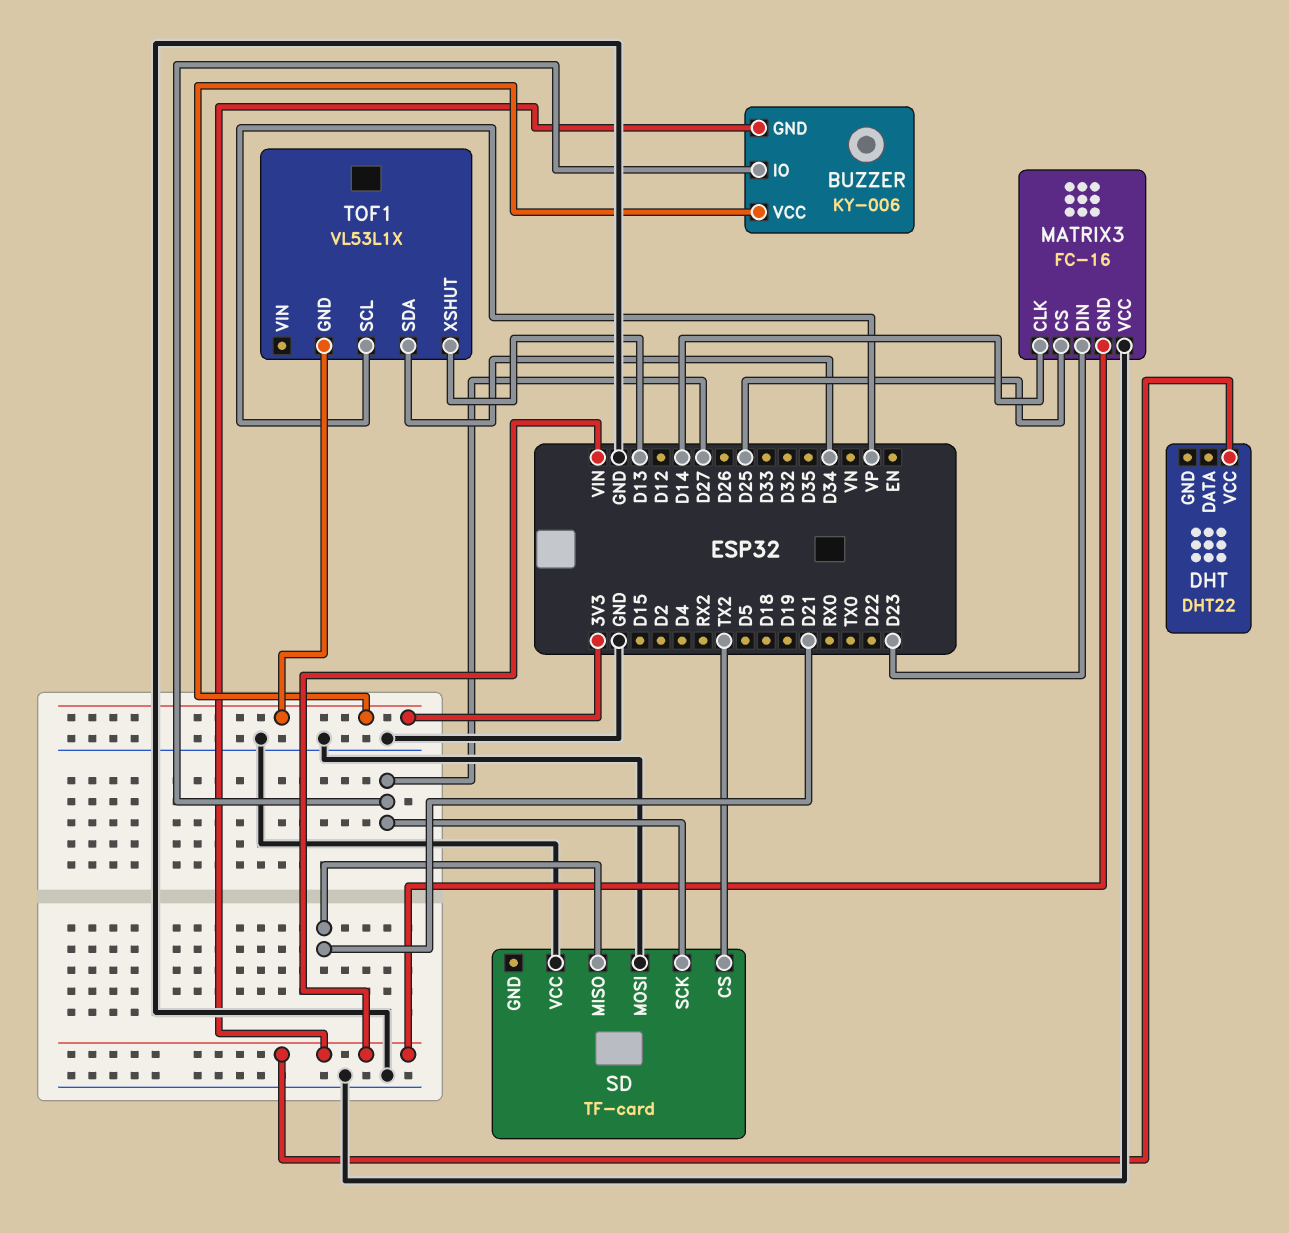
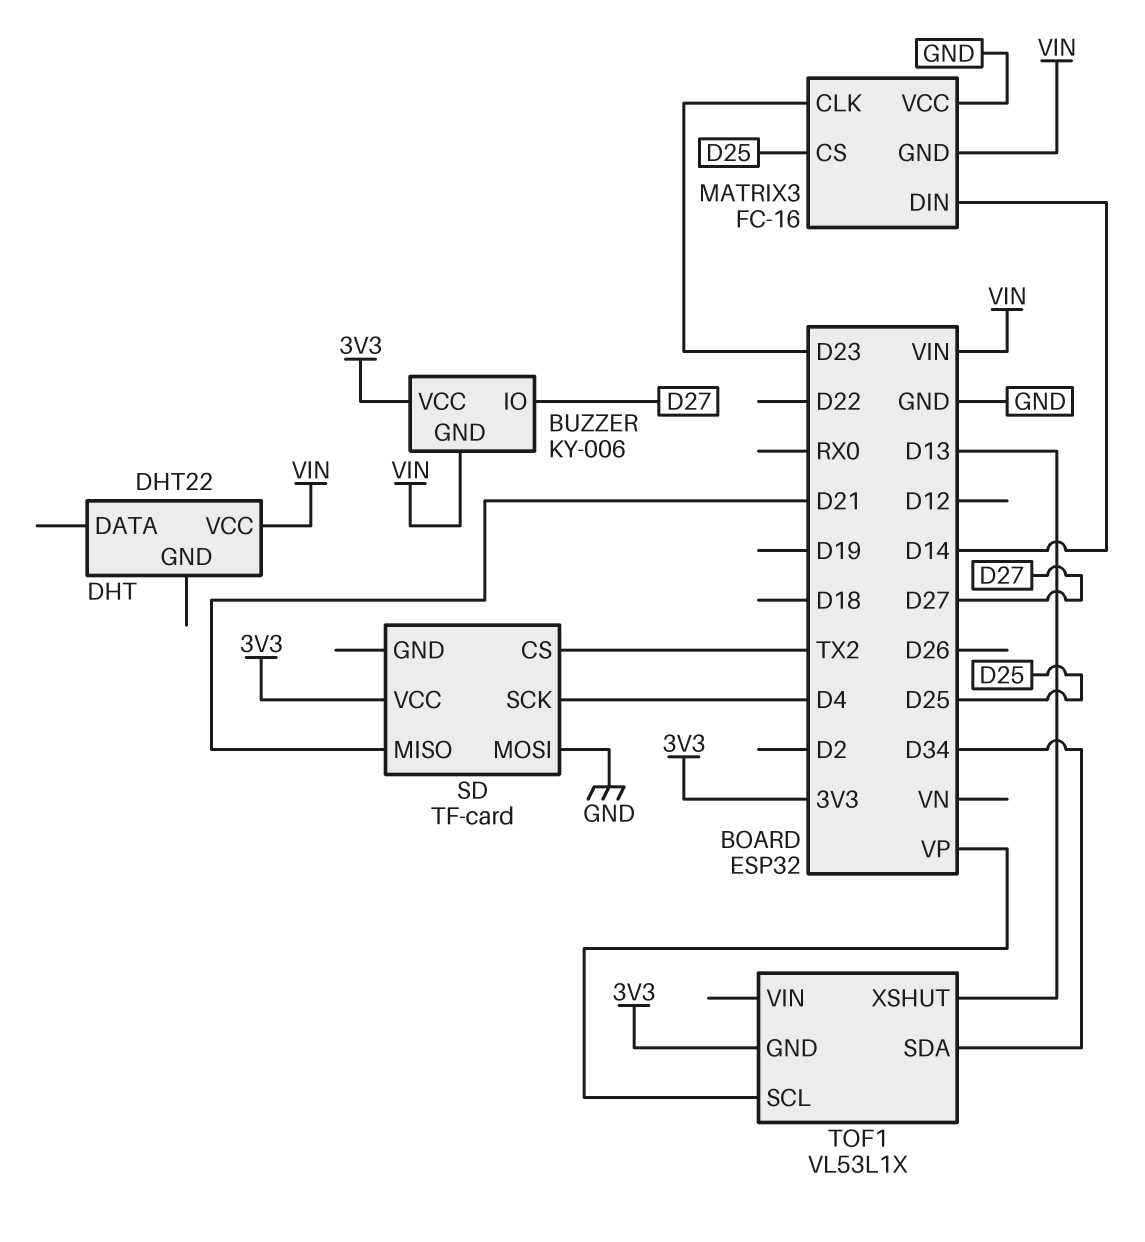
MATRIX3 pin CLK: D14 -> D23
MATRIX3 pin DIN: D23 -> D14
SD pin SCK: D27 -> D4
SD pin VCC: GND -> 3V3

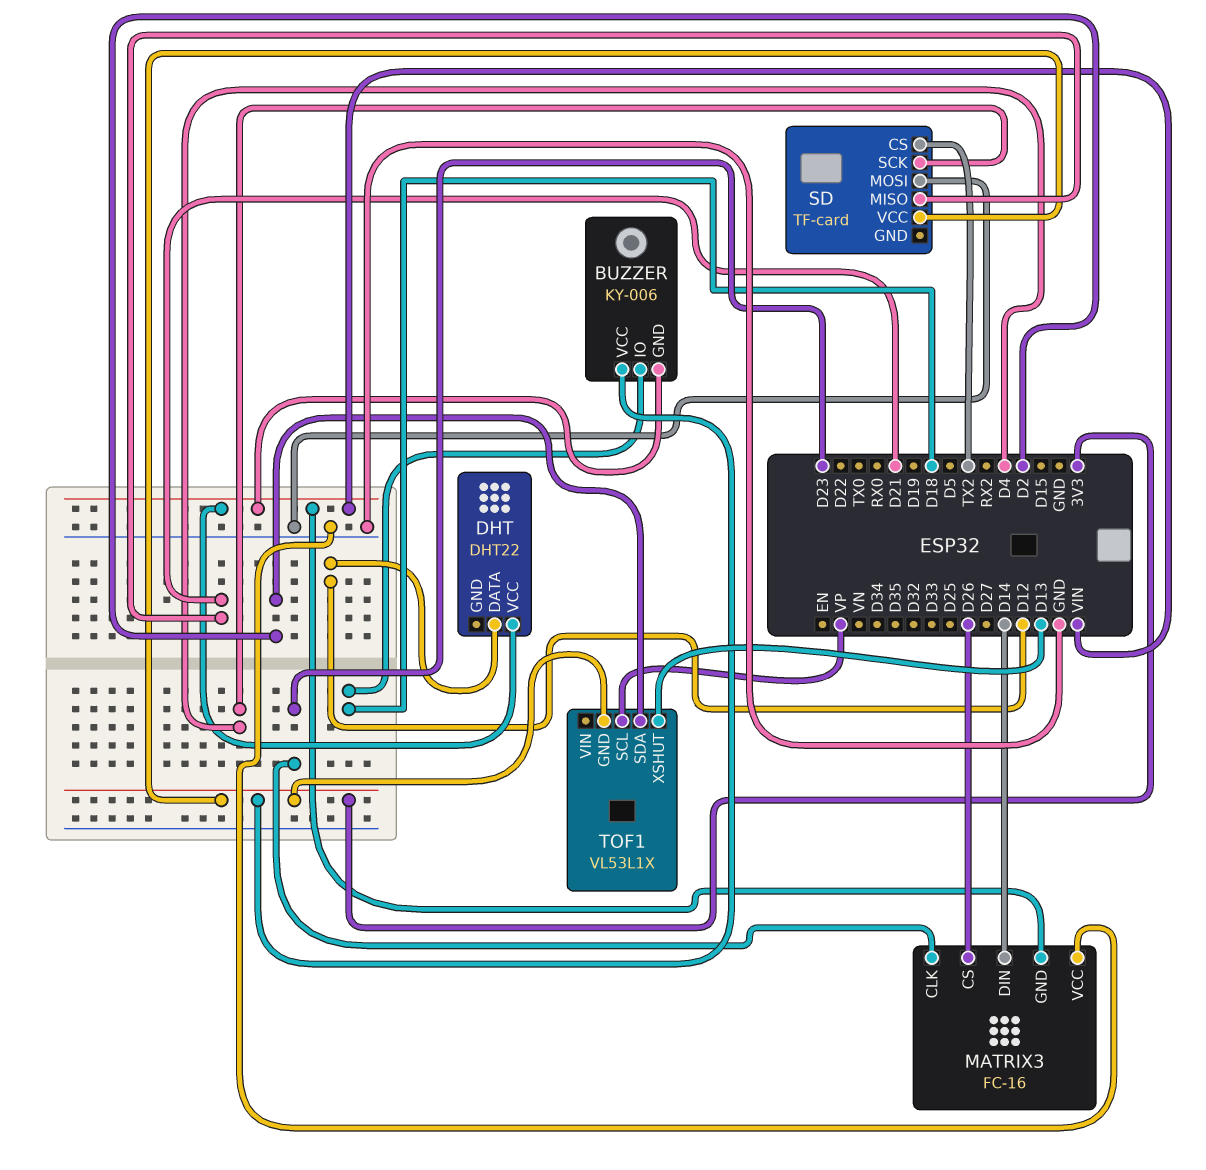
BUZZER pin IO: D27 -> D18
DHT pin DATA: none -> D12
MATRIX3 pin CS: D25 -> D26
TOF1 pin SDA: D34 -> D2

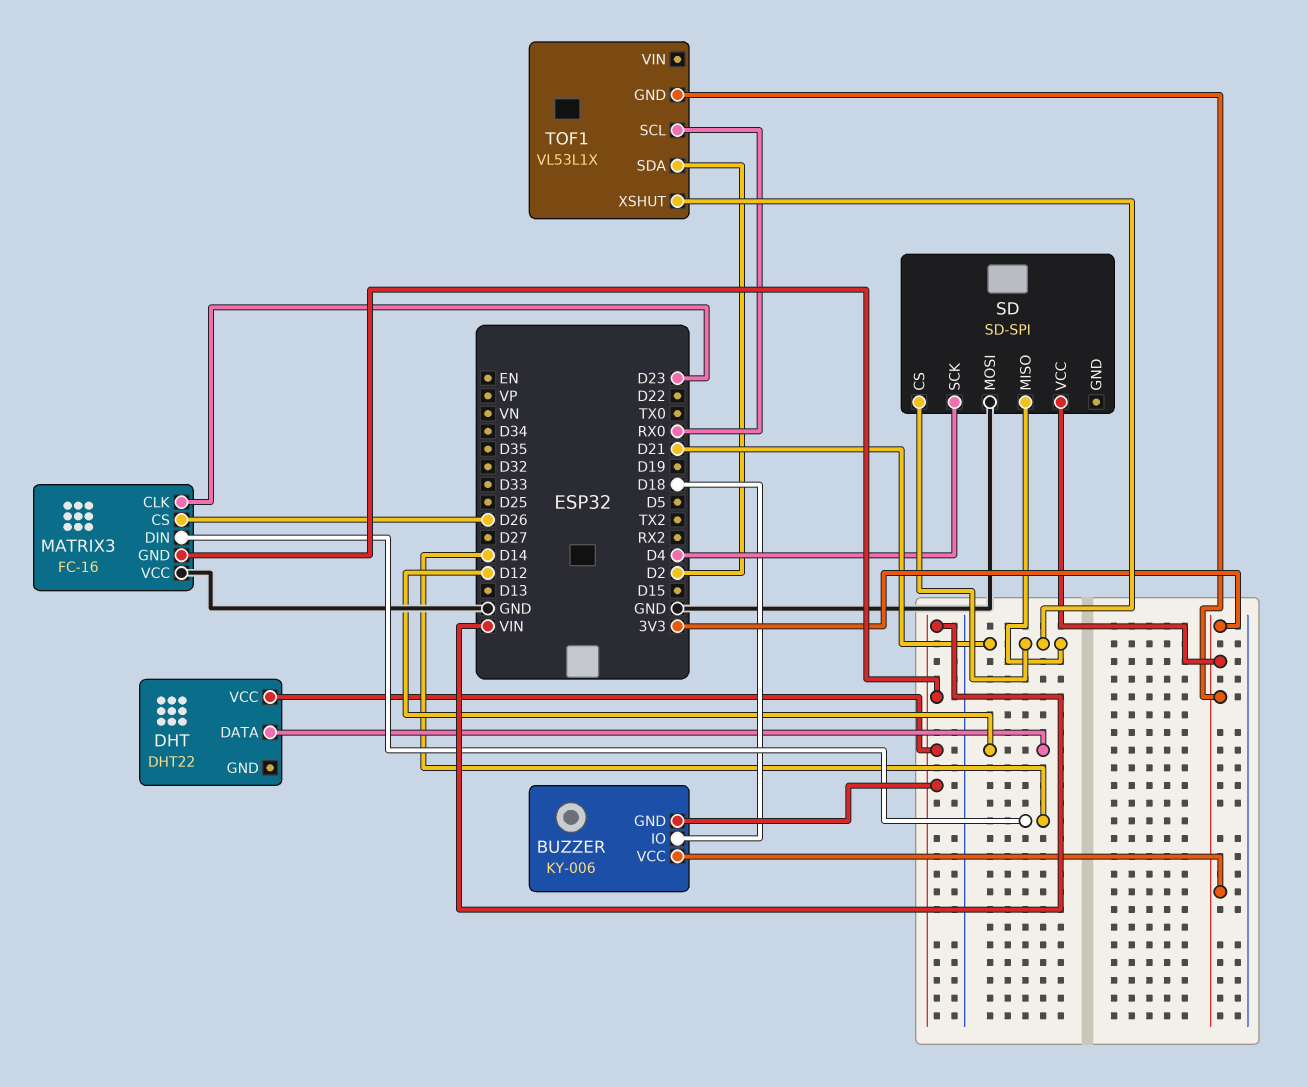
SD: TF-card -> SD-SPI
SD pin CS: TX2 -> D21
TOF1 pin SCL: VP -> RX0
TOF1 pin XSHUT: D13 -> D21

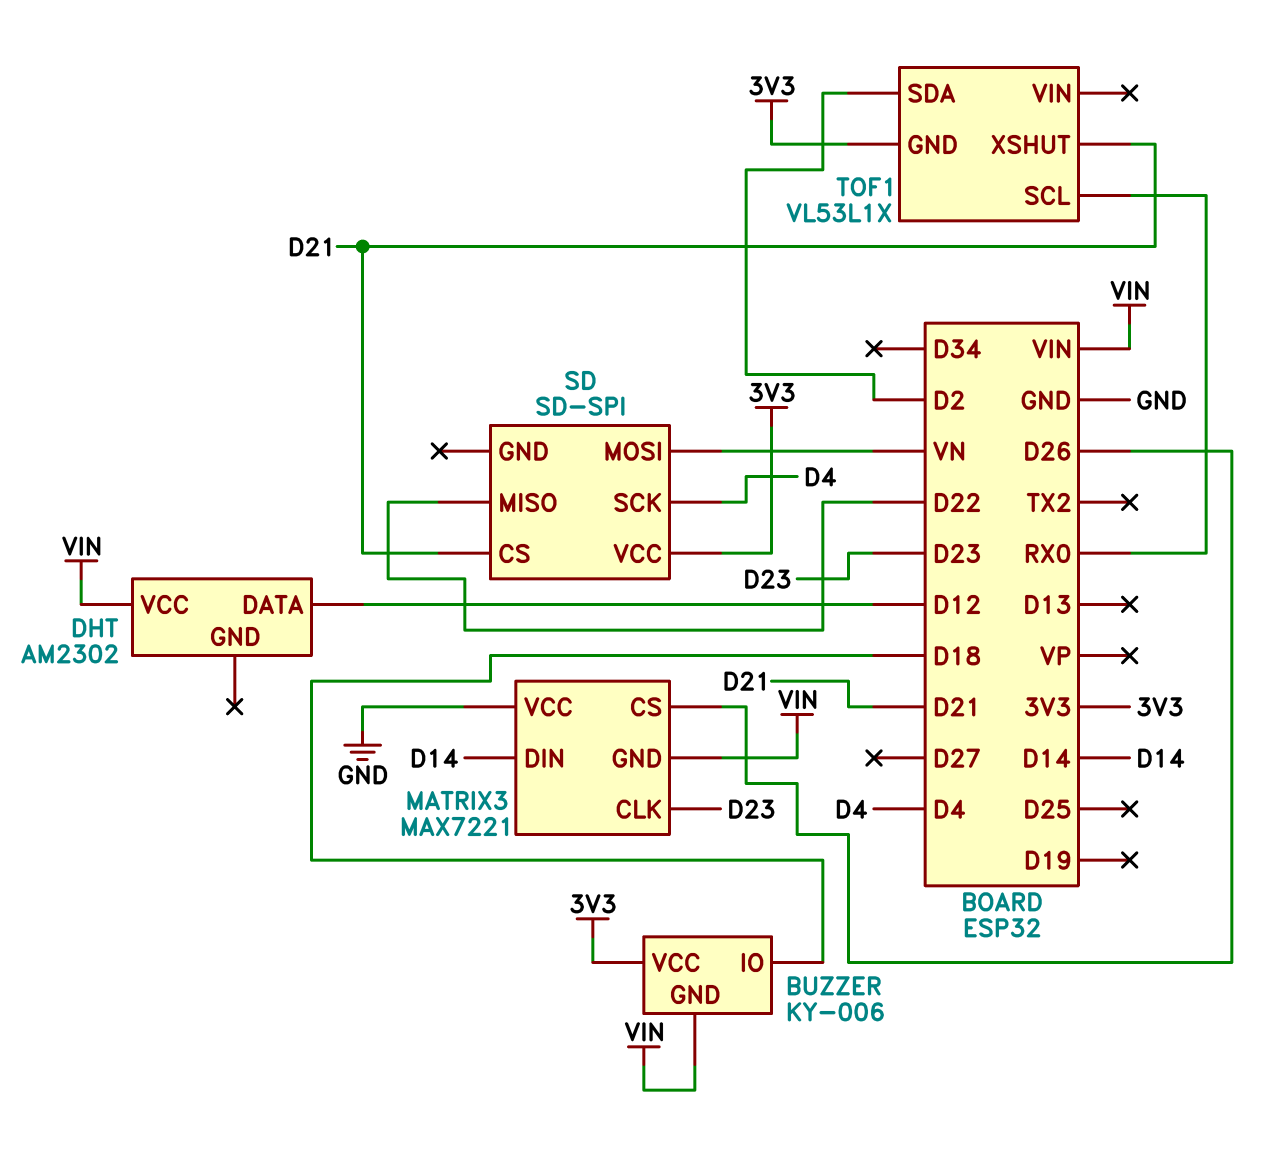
DHT: DHT22 -> AM2302
MATRIX3: FC-16 -> MAX7221
SD pin MISO: D21 -> D22
SD pin MOSI: GND -> VN

